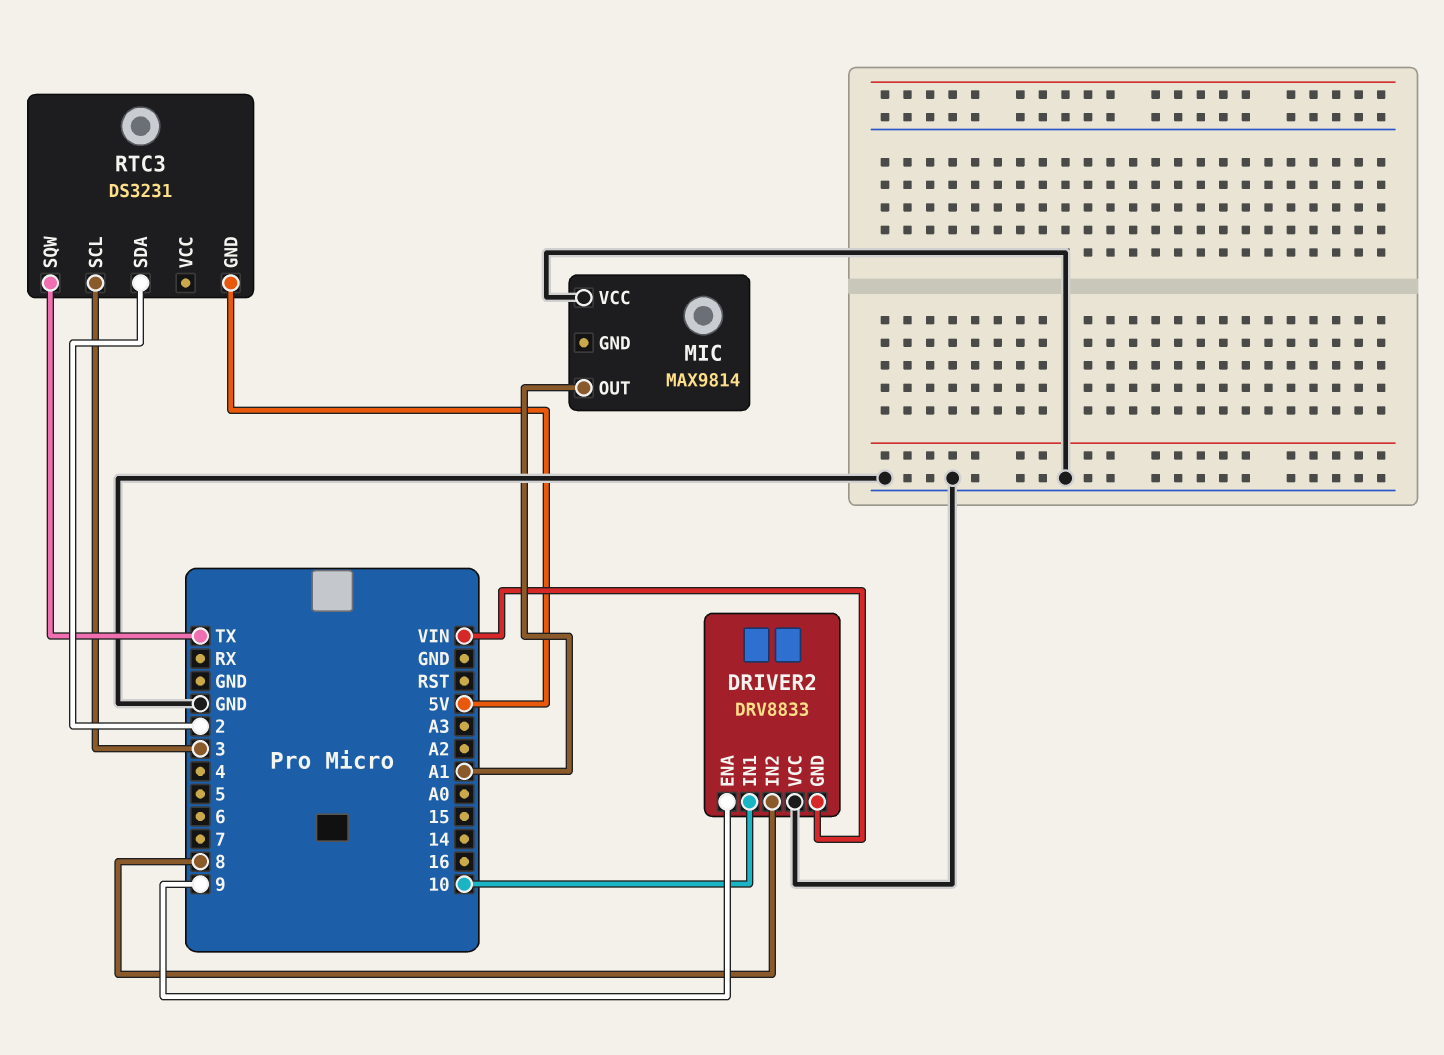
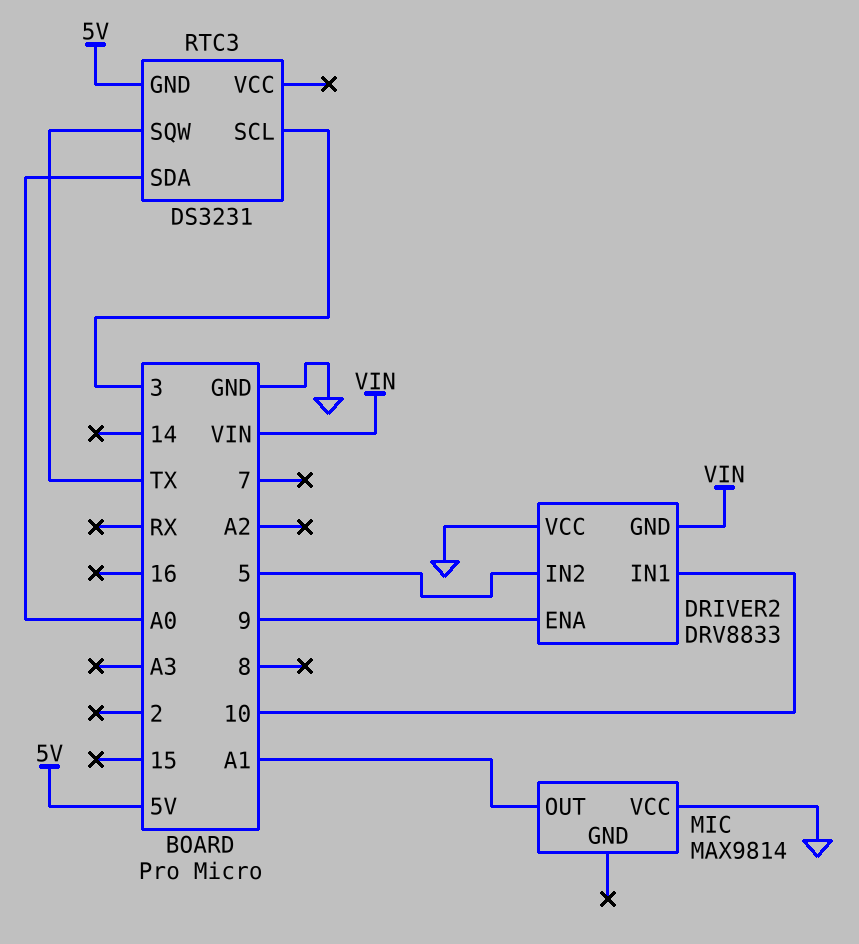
DRIVER2 pin IN2: 8 -> 5
RTC3 pin SDA: 2 -> A0

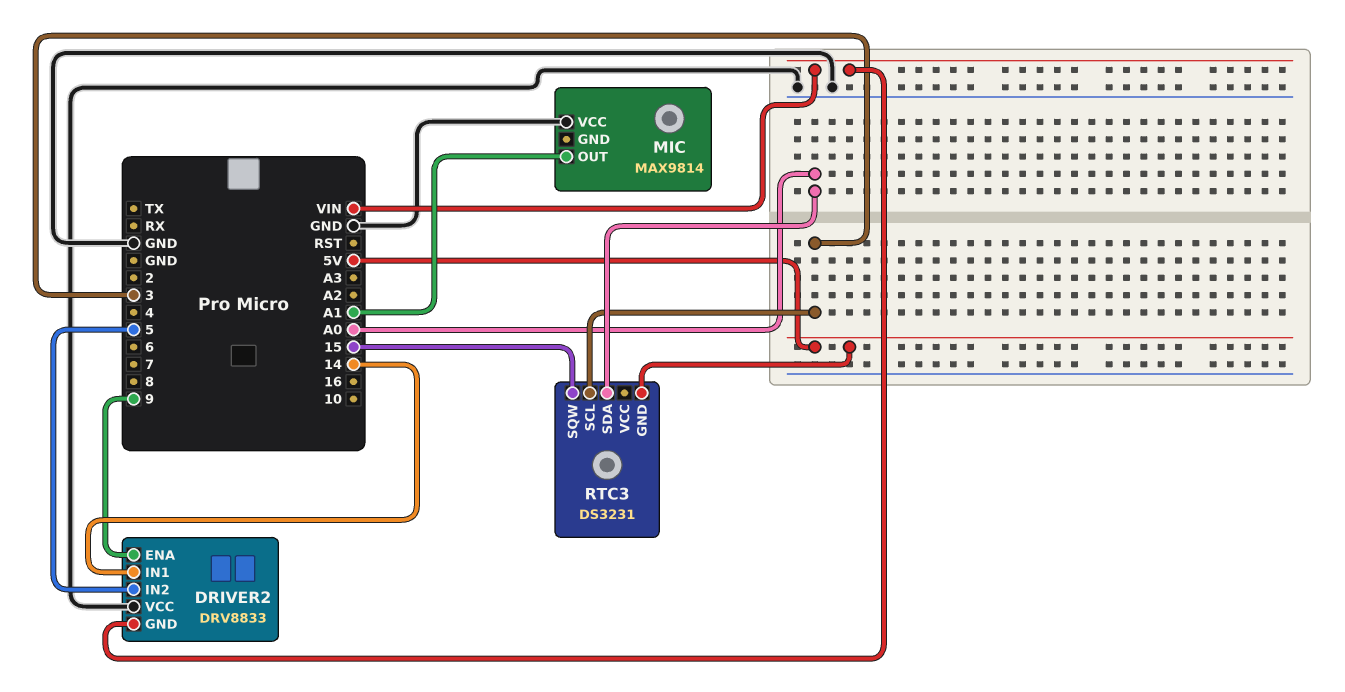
DRIVER2 pin IN1: 10 -> 14
RTC3 pin SQW: TX -> 15

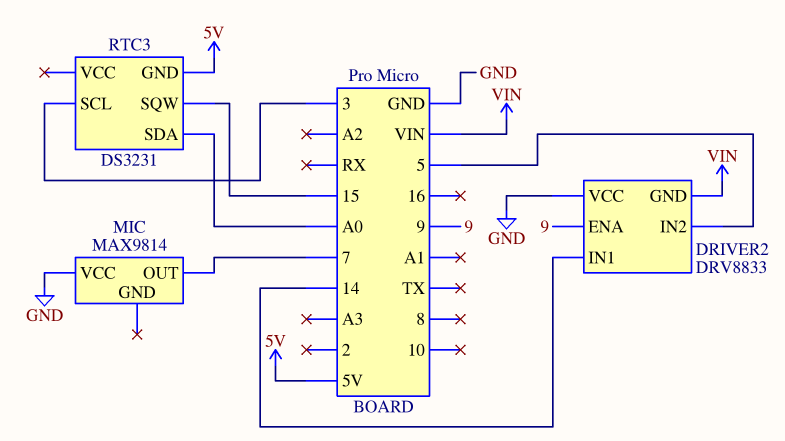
MIC pin OUT: A1 -> 7

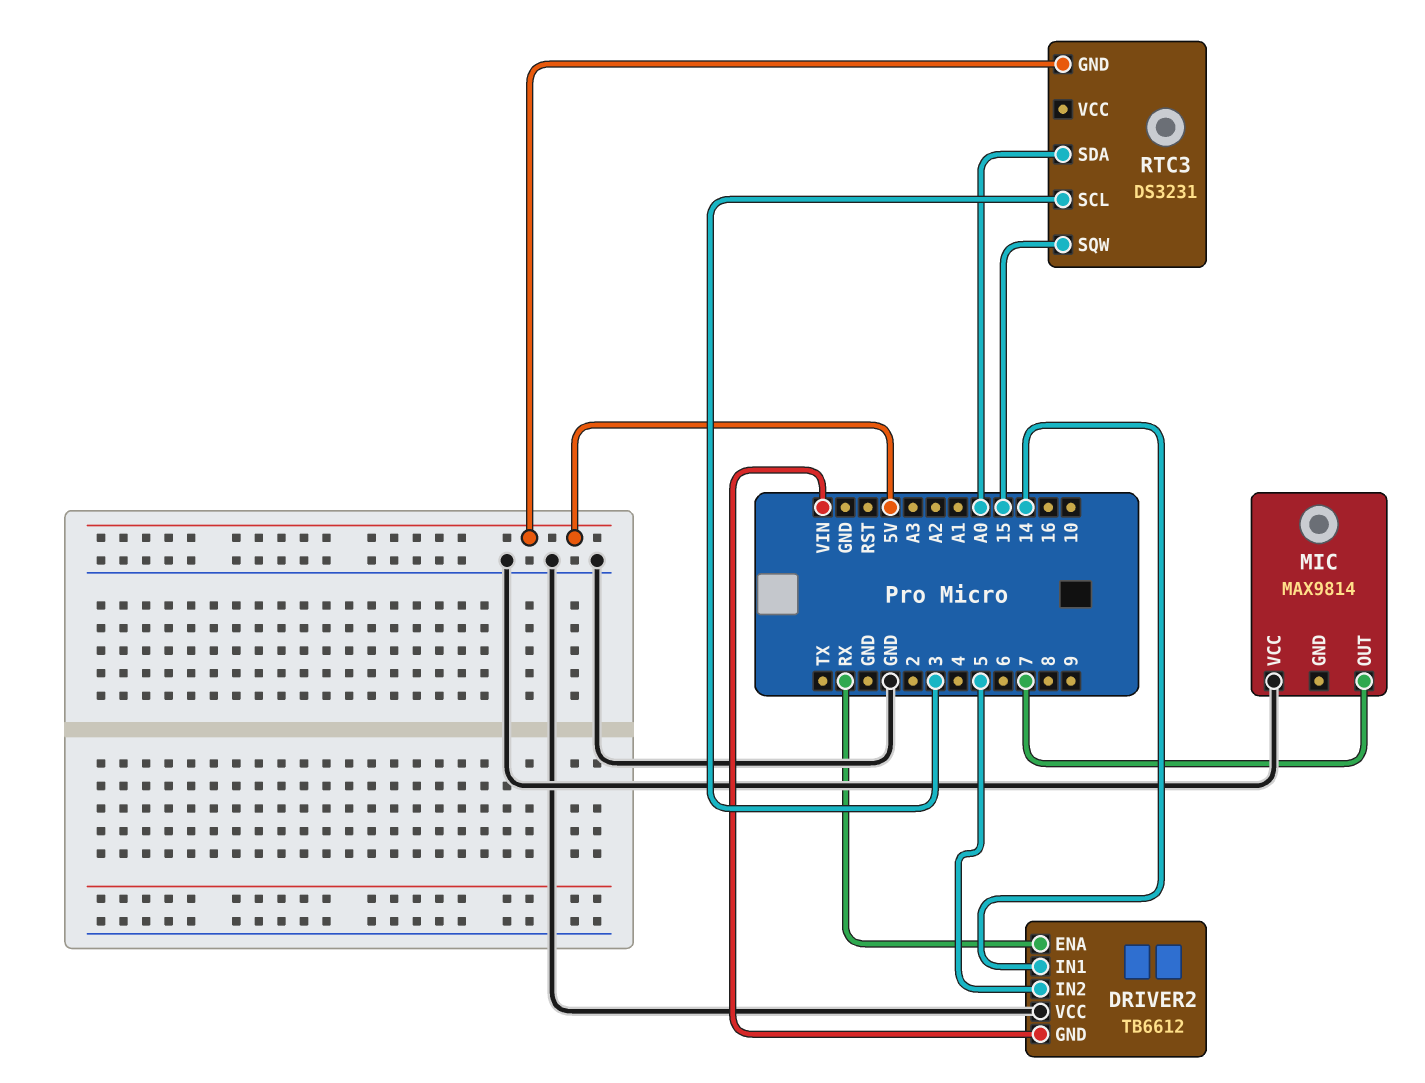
DRIVER2: DRV8833 -> TB6612
DRIVER2 pin ENA: 9 -> RX

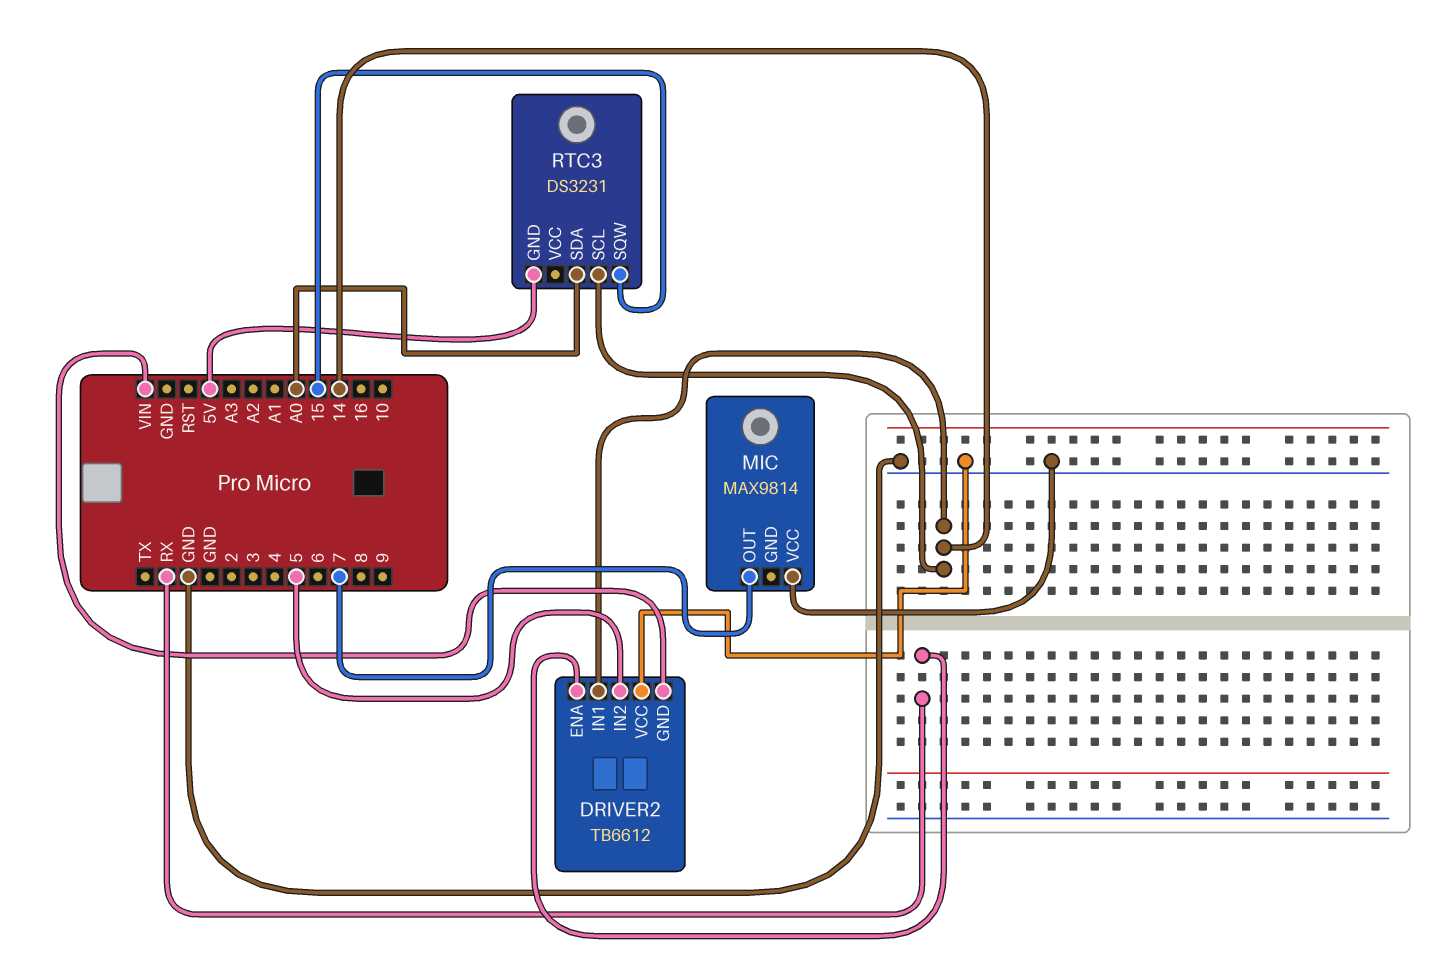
RTC3 pin SCL: 3 -> 14

